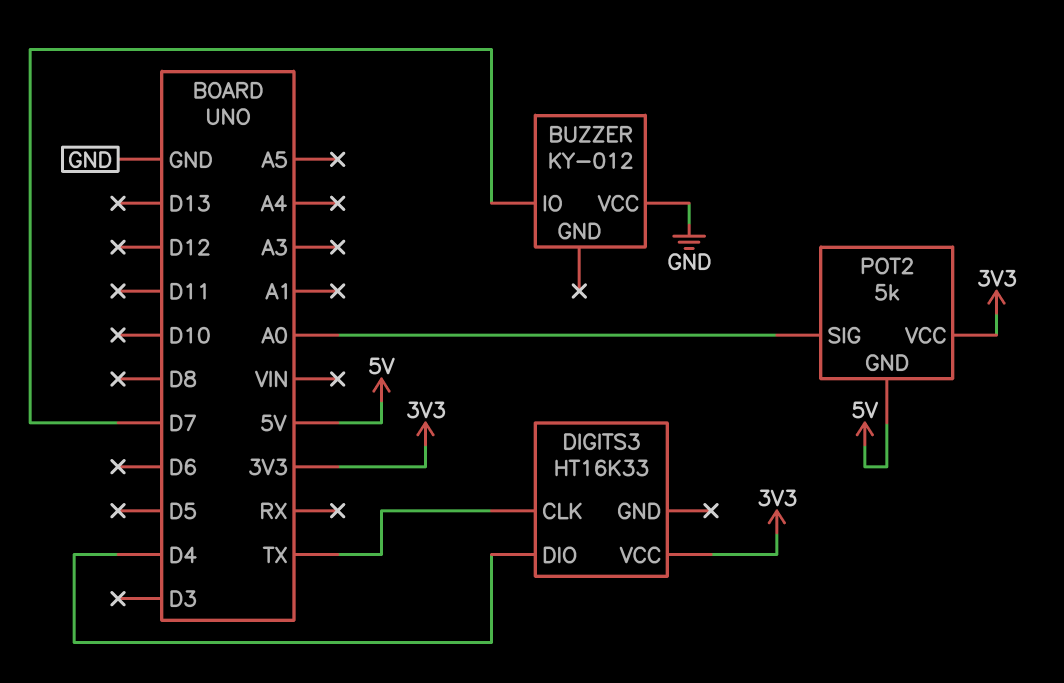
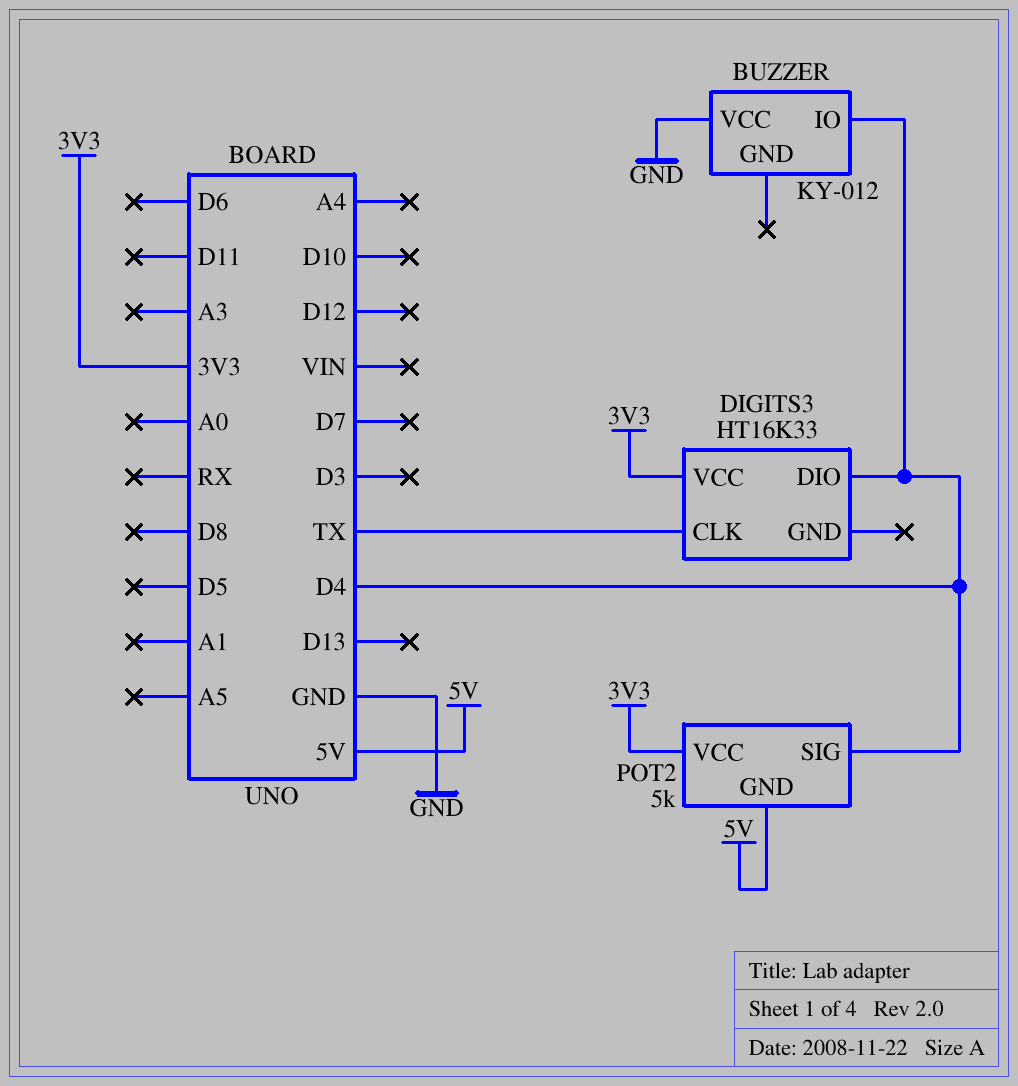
BUZZER pin IO: D7 -> D4
POT2 pin SIG: A0 -> D4

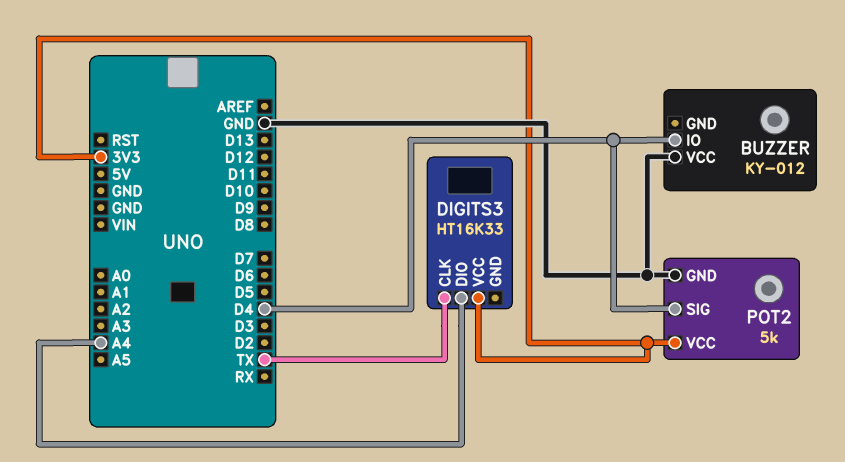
DIGITS3 pin DIO: D4 -> A4
POT2 pin GND: 5V -> GND

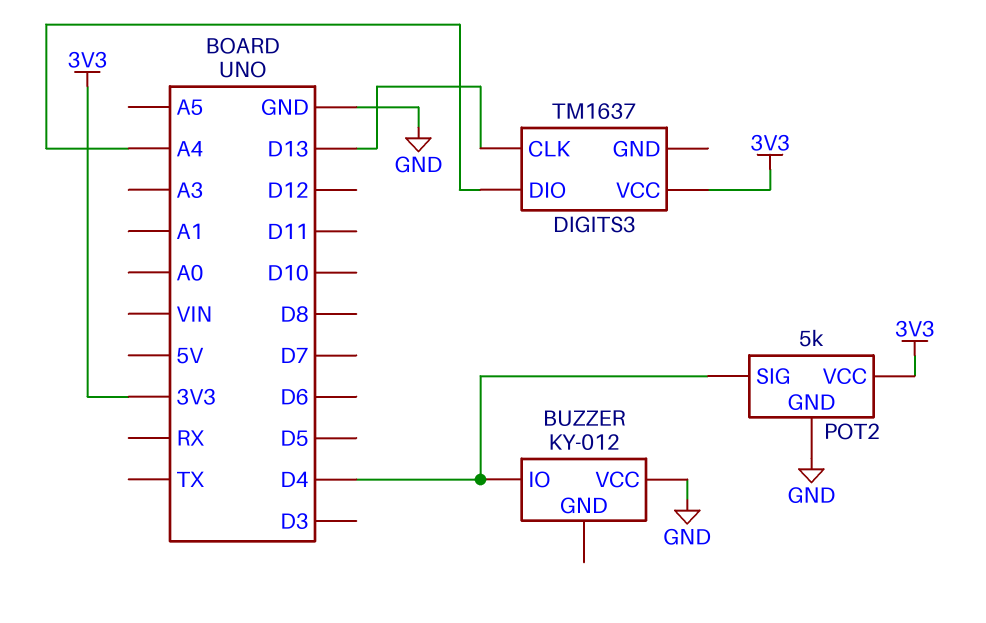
DIGITS3: HT16K33 -> TM1637
DIGITS3 pin CLK: TX -> D13

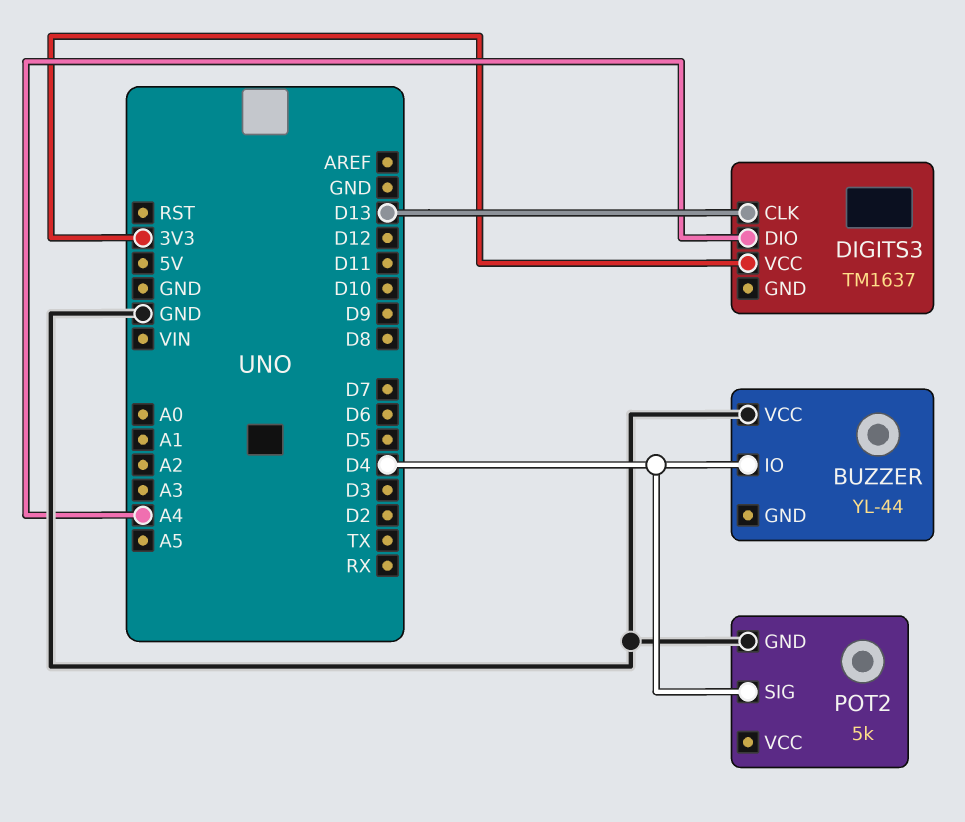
BUZZER: KY-012 -> YL-44
POT2 pin VCC: 3V3 -> none

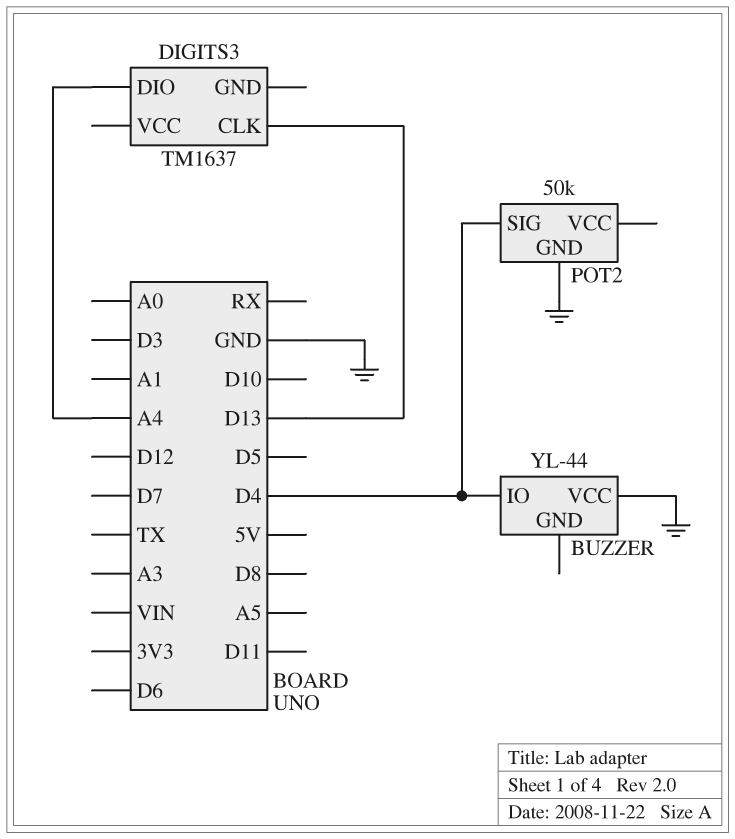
DIGITS3 pin VCC: 3V3 -> none
POT2: 5k -> 50k

